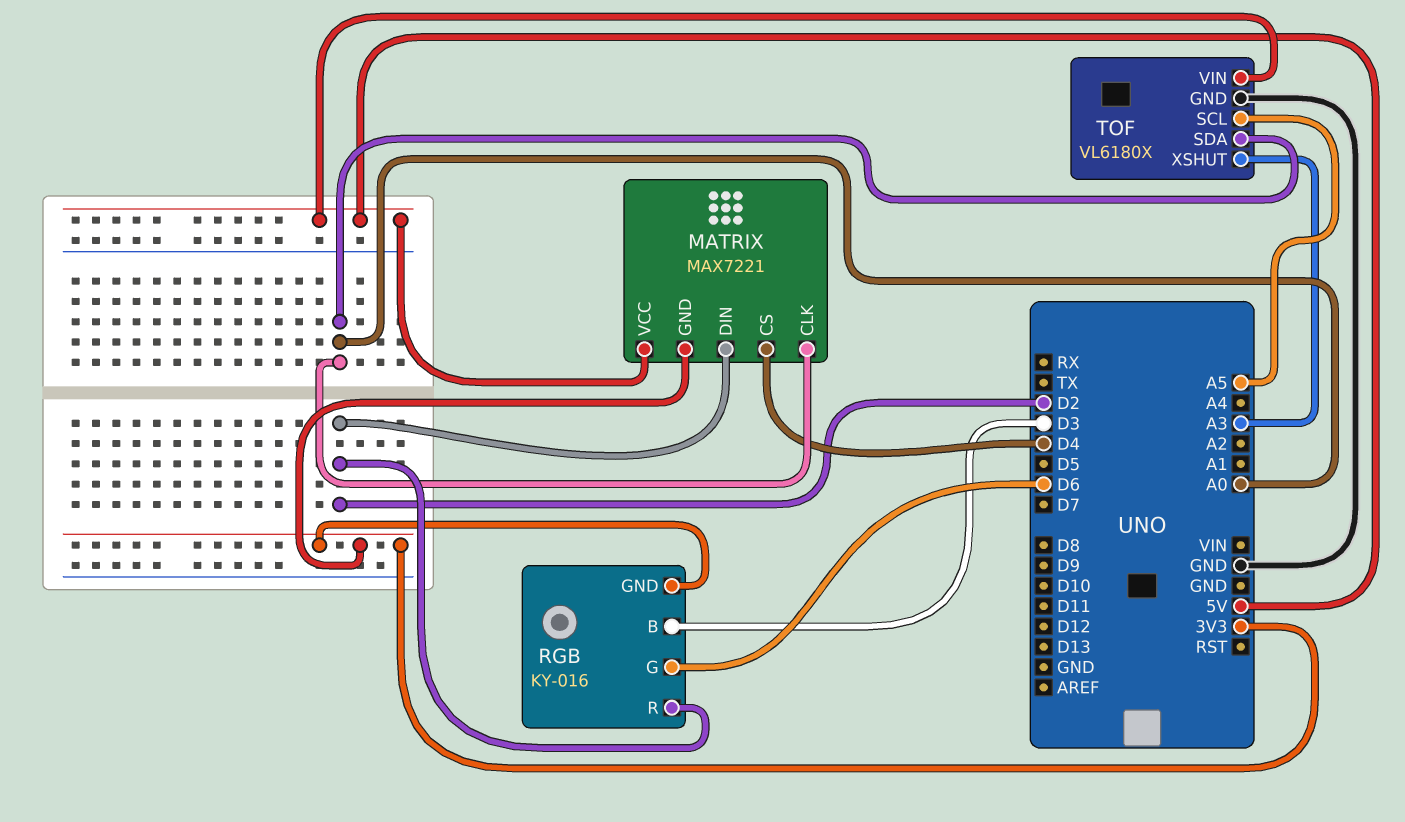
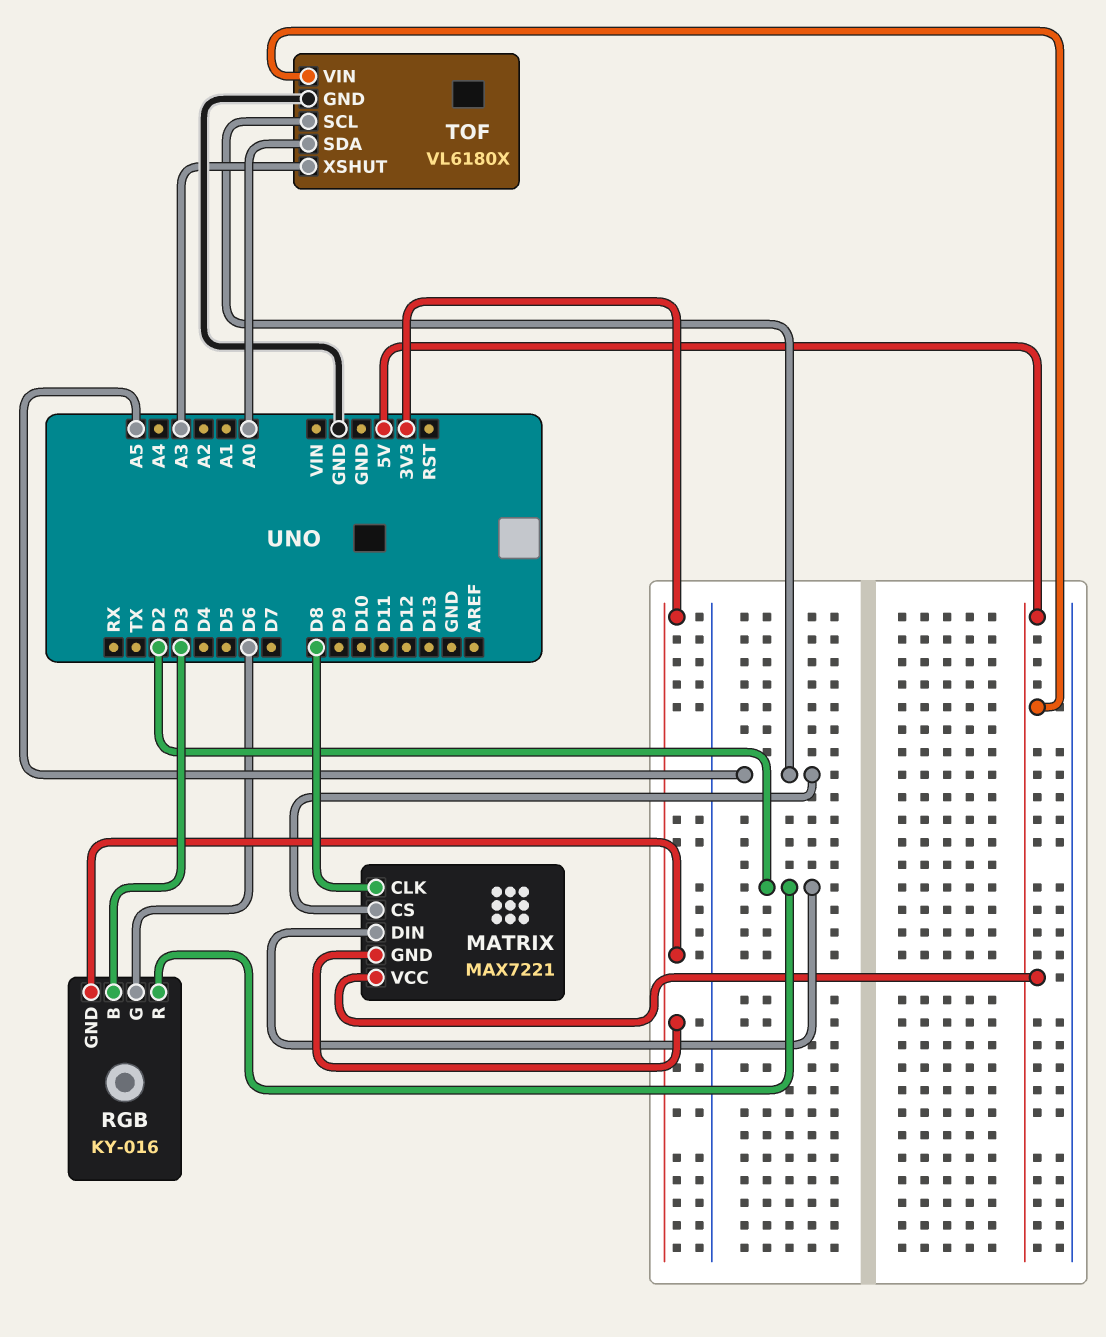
MATRIX pin CLK: A0 -> D8
MATRIX pin CS: D4 -> A5

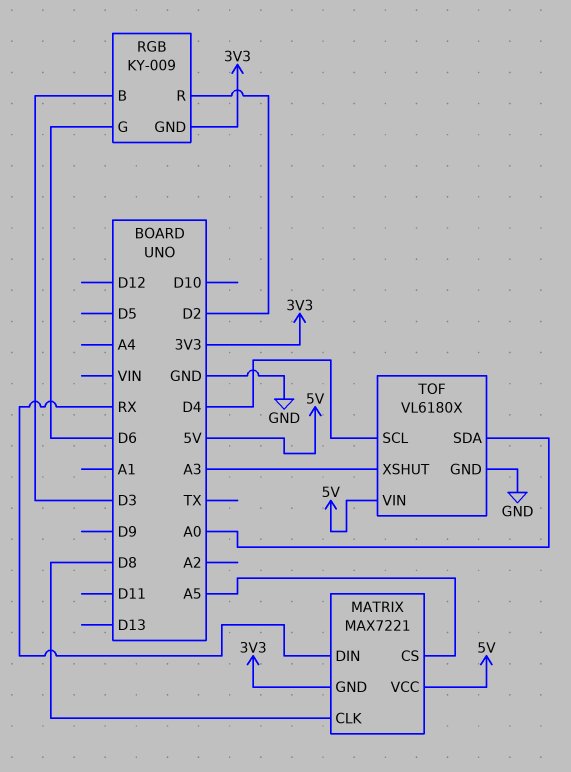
MATRIX pin DIN: D2 -> RX
RGB: KY-016 -> KY-009
TOF pin SCL: A5 -> D4

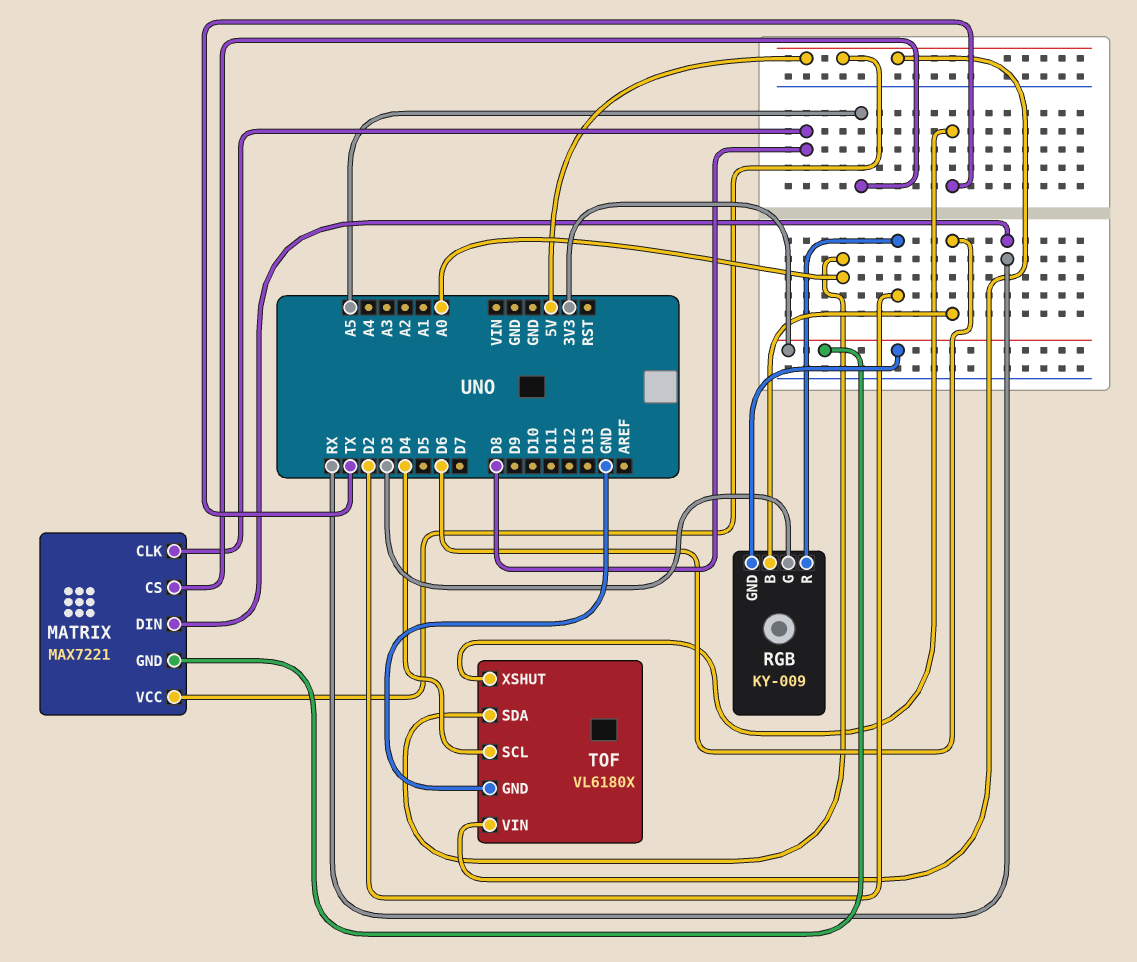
RGB pin B: D3 -> D6
RGB pin G: D6 -> D3
TOF pin XSHUT: A3 -> TX

